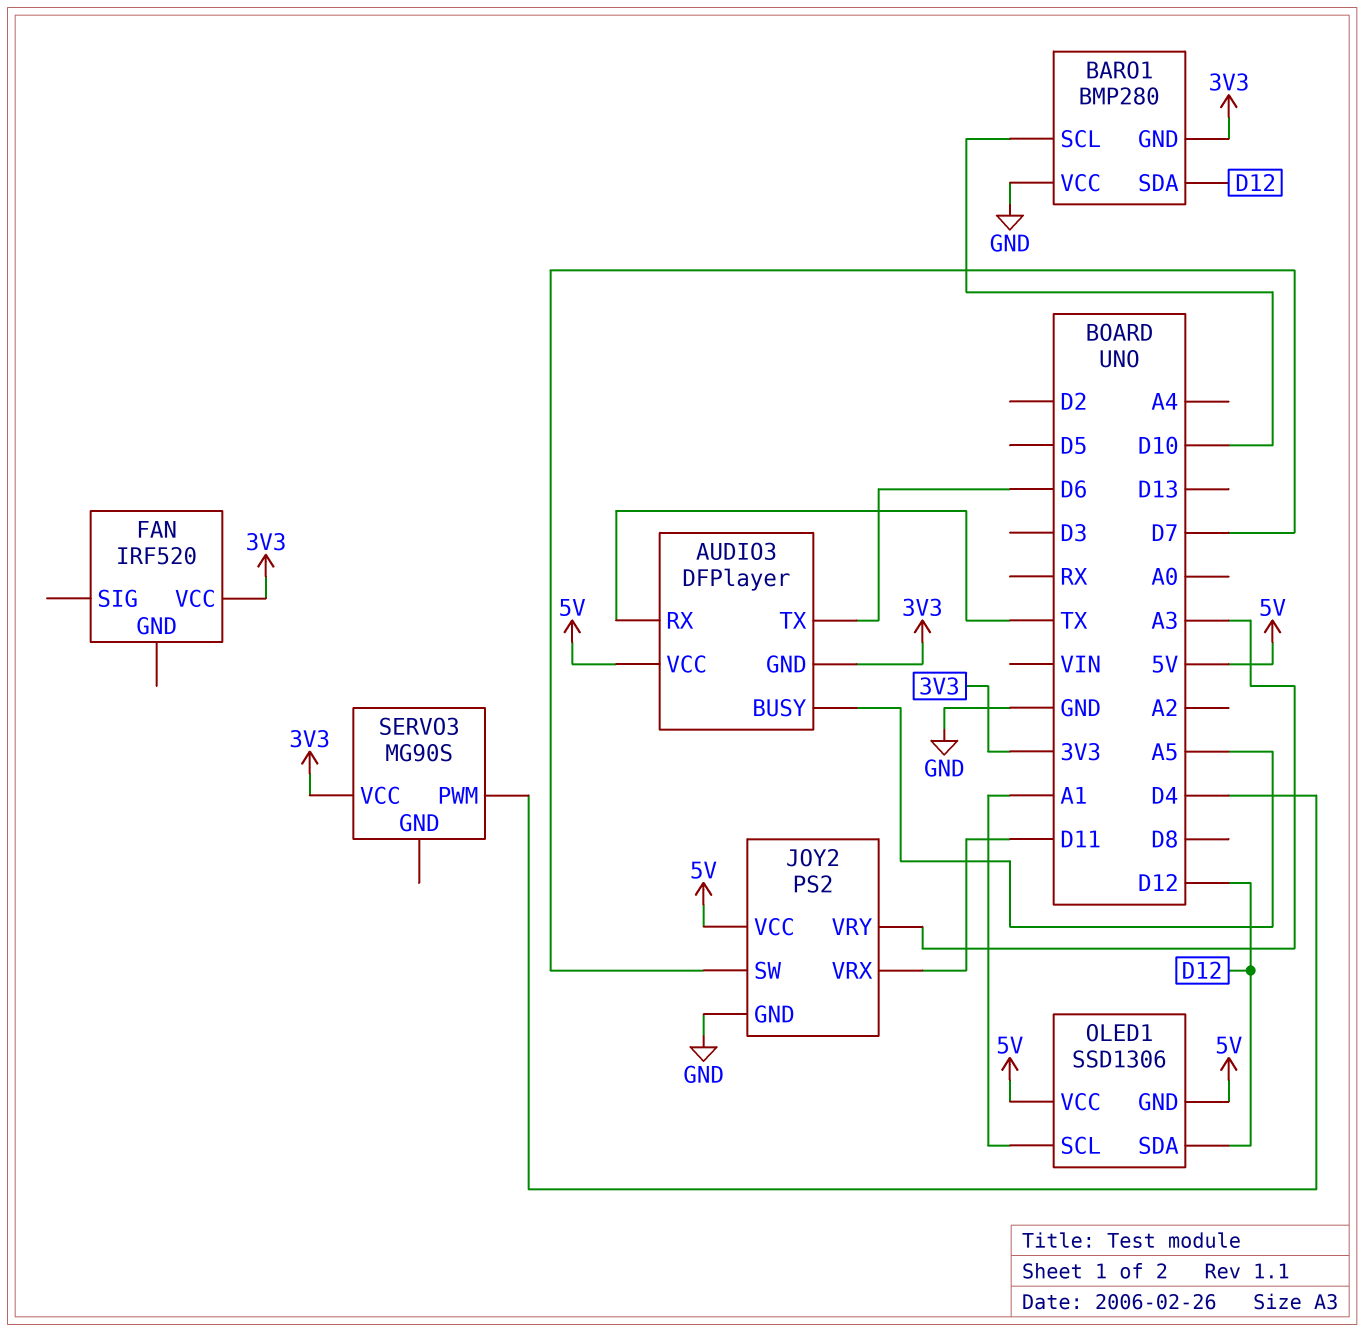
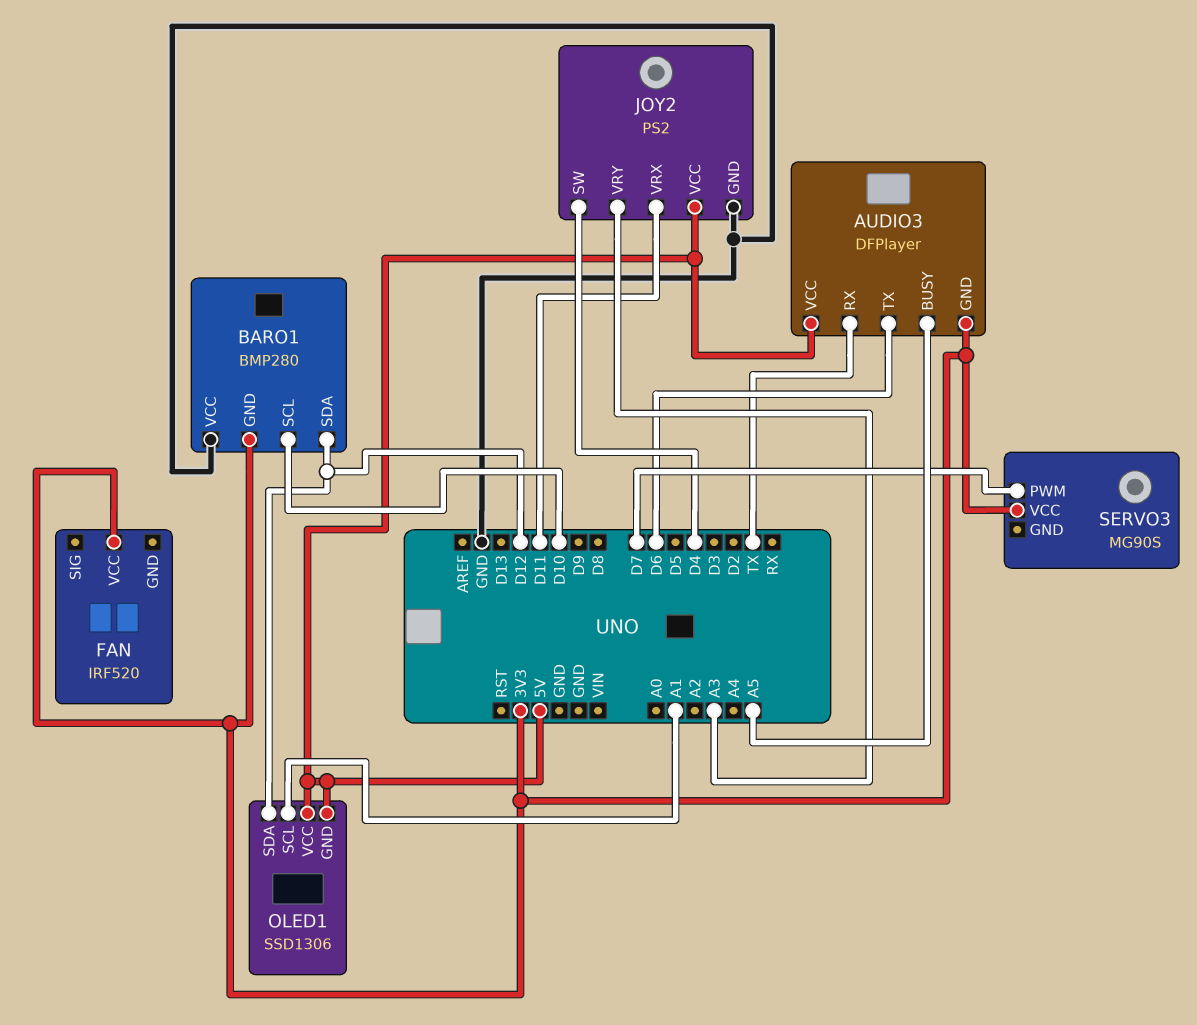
JOY2 pin SW: D7 -> D4
SERVO3 pin PWM: D4 -> D7

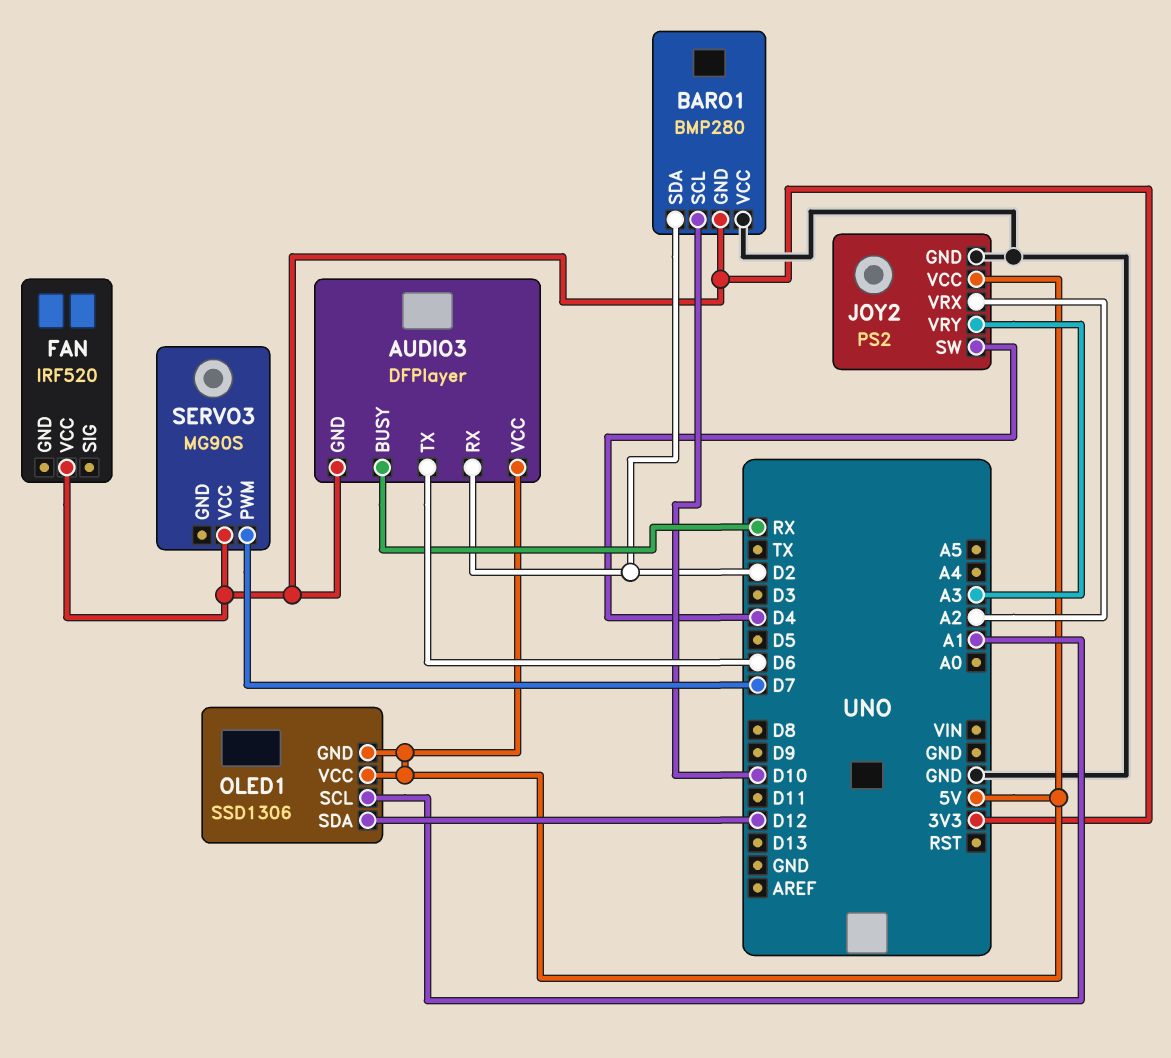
AUDIO3 pin BUSY: A5 -> RX
AUDIO3 pin RX: TX -> D2
BARO1 pin SDA: D12 -> D2
JOY2 pin VRX: D11 -> A2

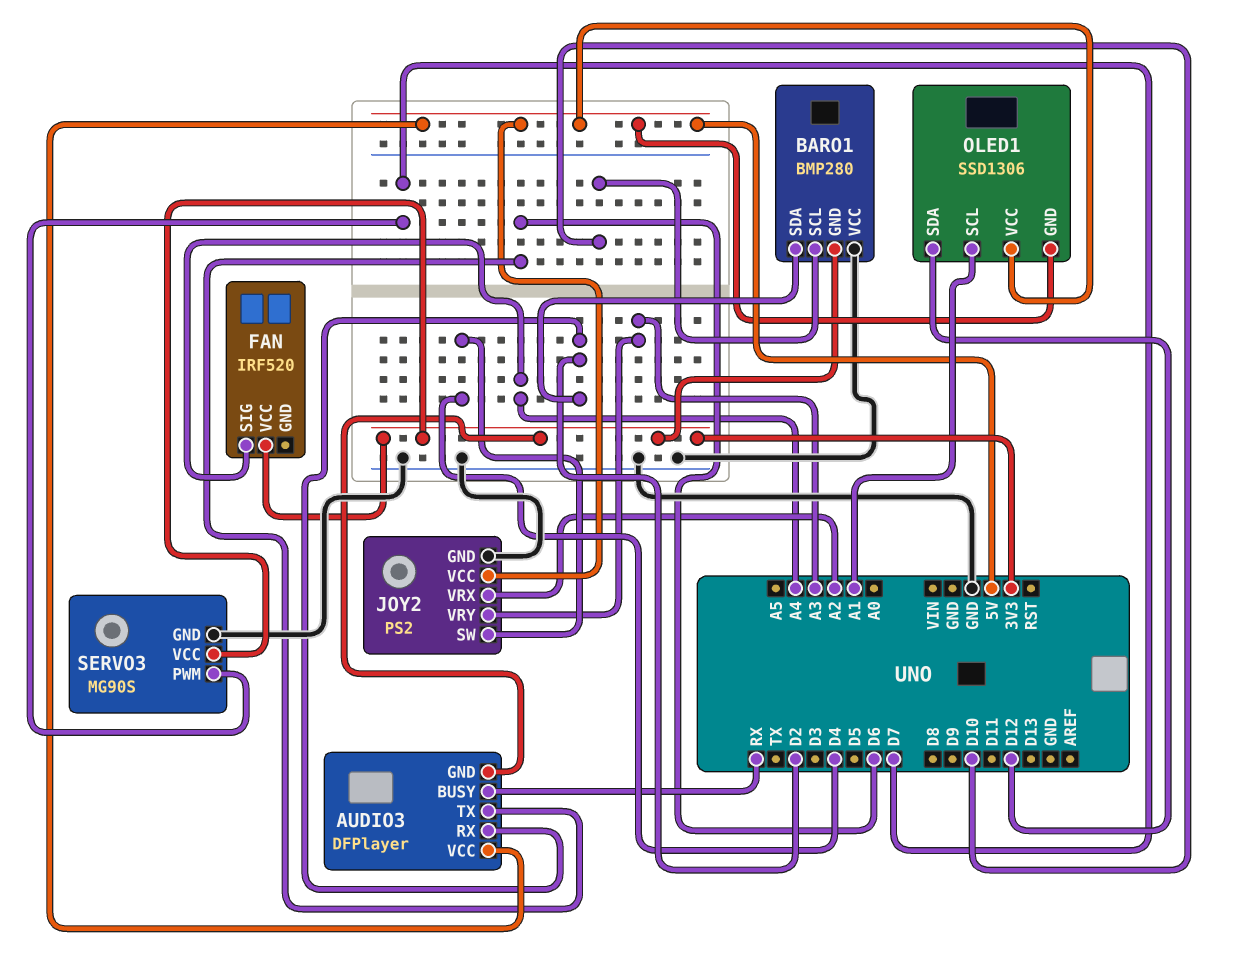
FAN pin SIG: none -> A4
SERVO3 pin GND: none -> GND

